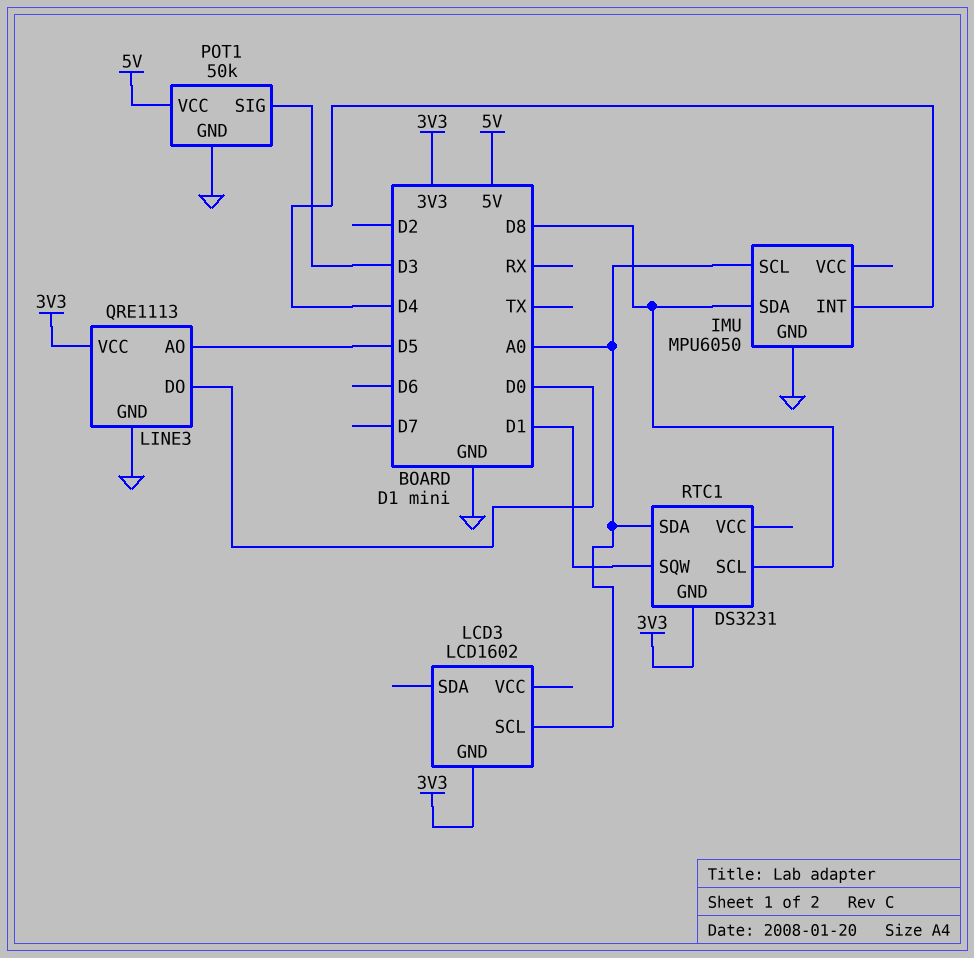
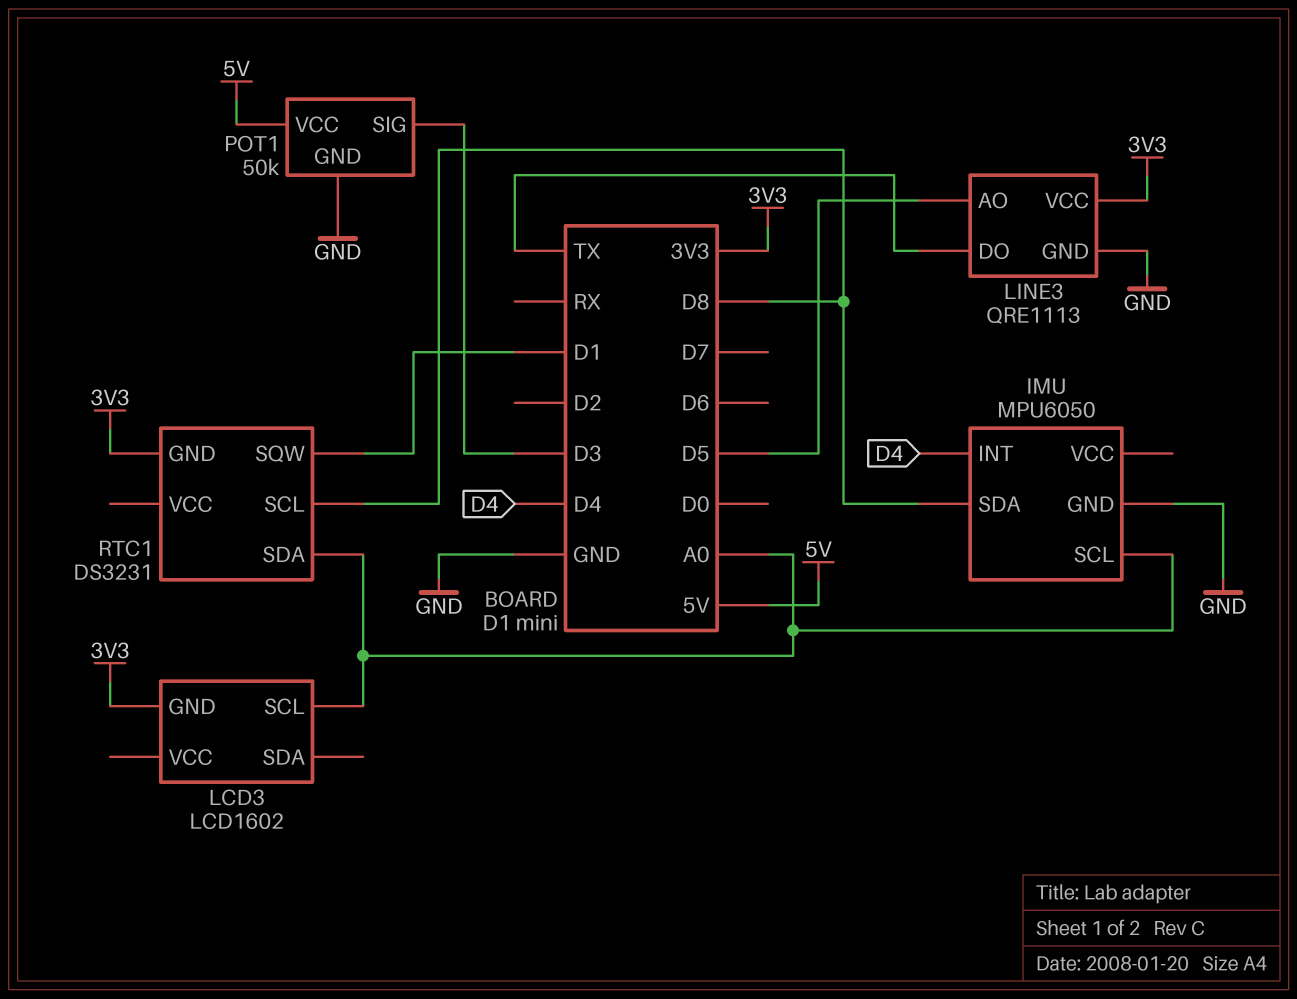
LINE3 pin DO: D0 -> TX

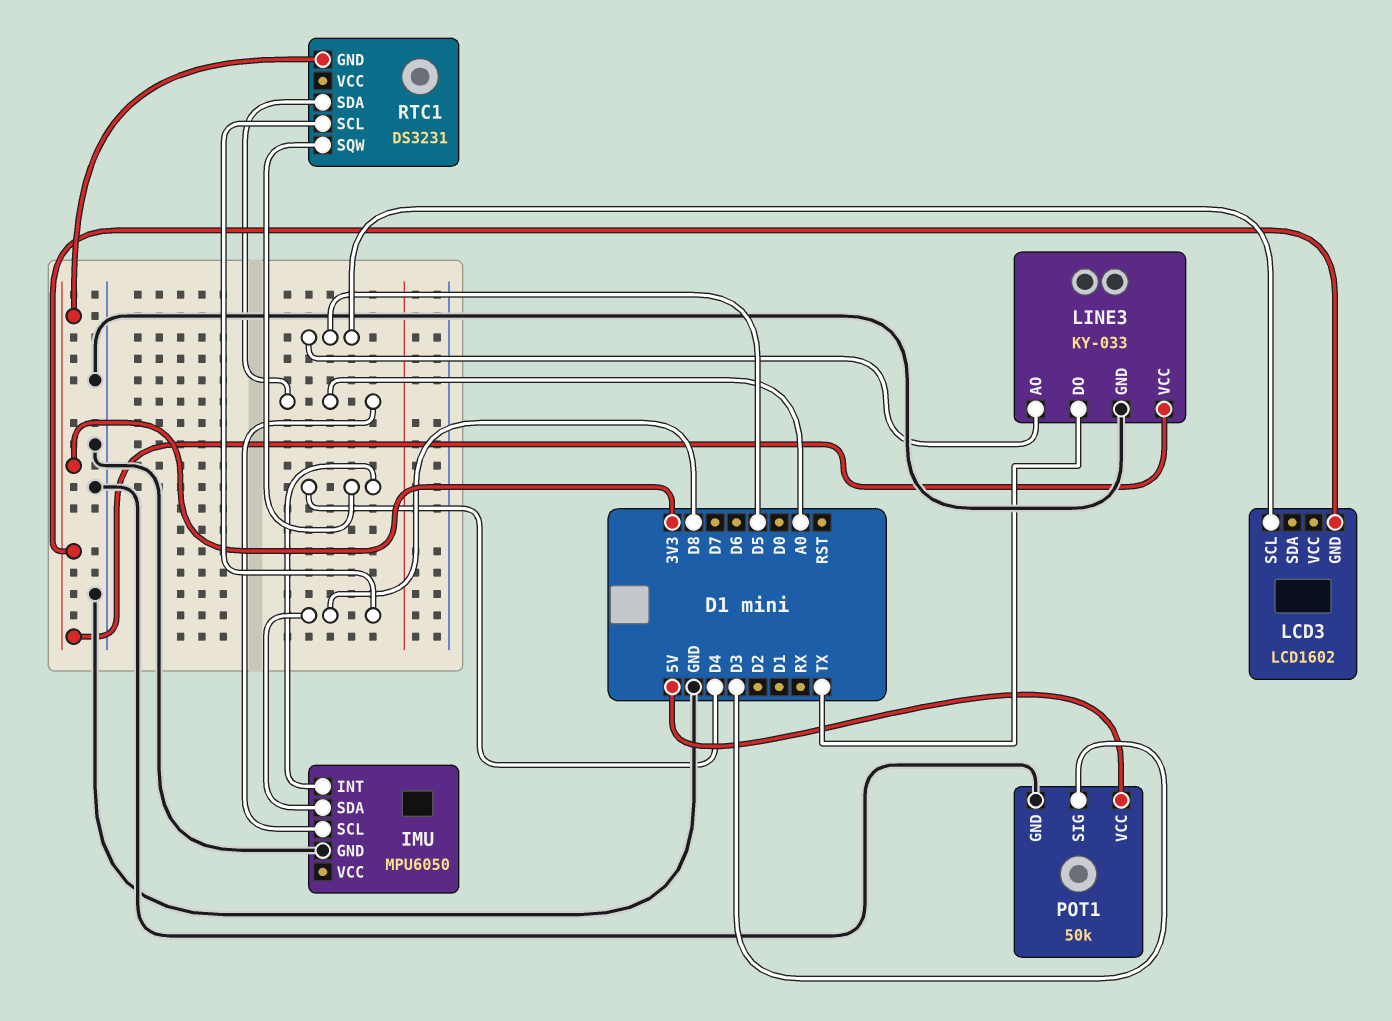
LCD3 pin SCL: A0 -> D5
LINE3: QRE1113 -> KY-033
RTC1 pin SQW: D1 -> D4

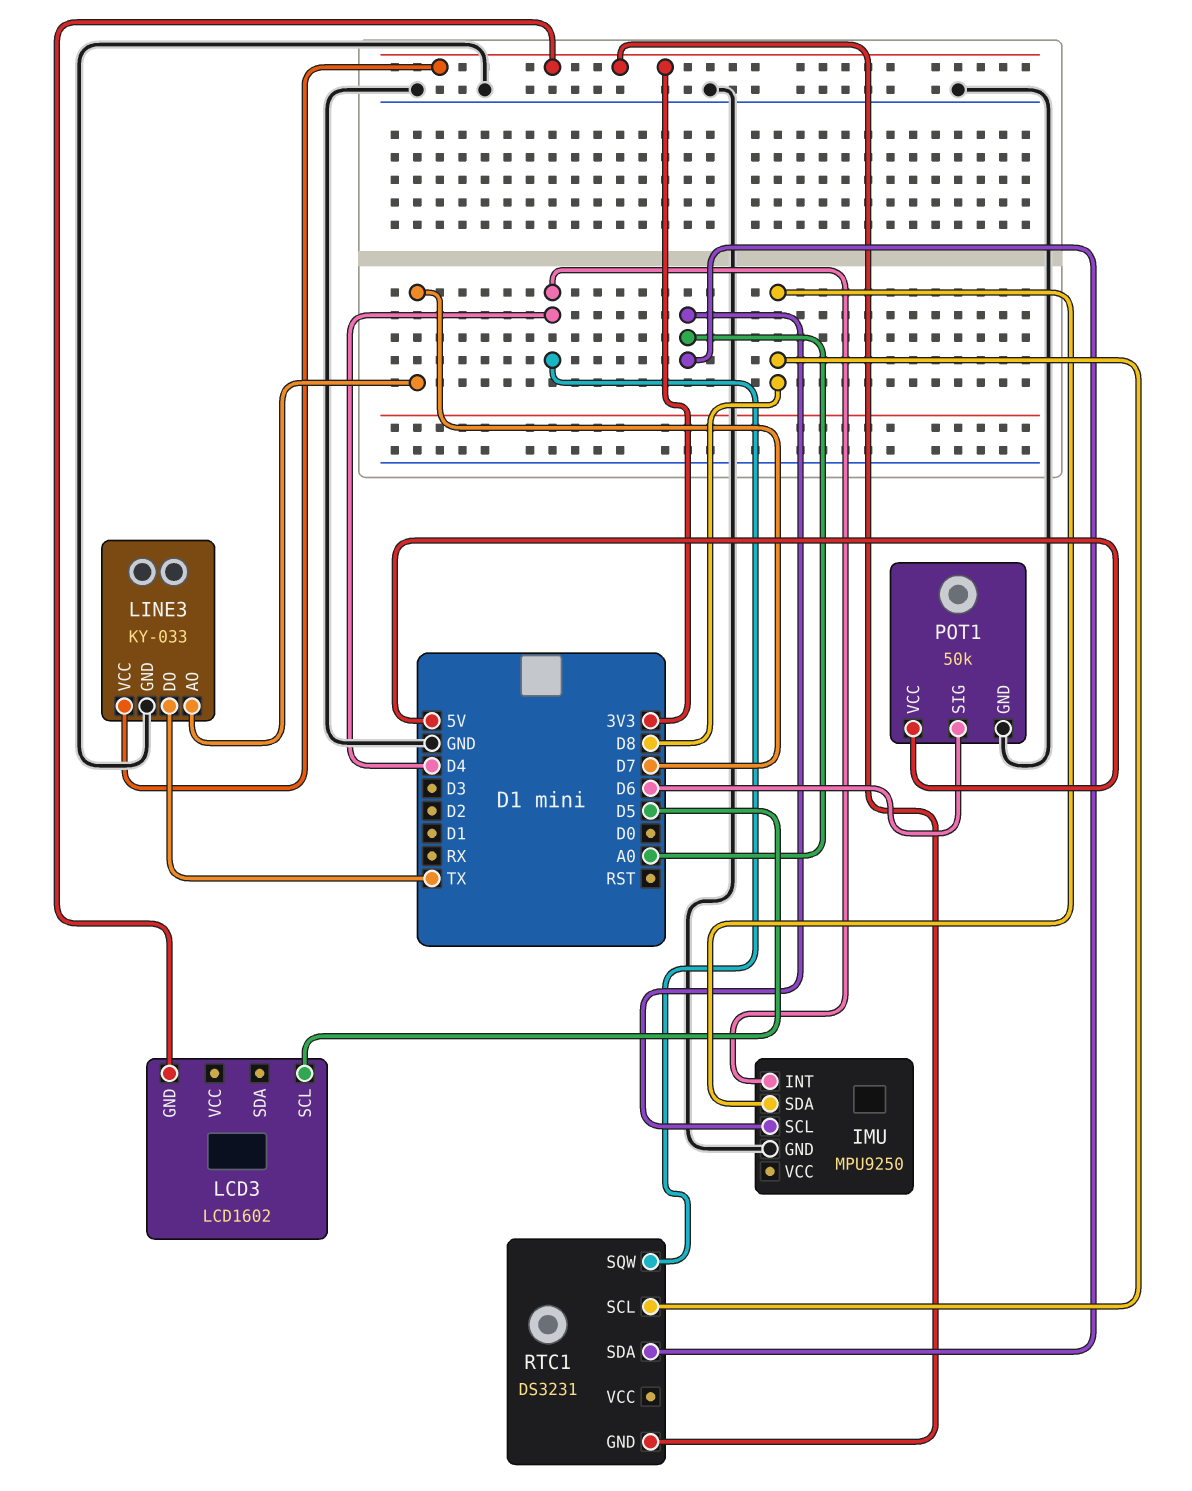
IMU: MPU6050 -> MPU9250
LINE3 pin AO: D5 -> D7
POT1 pin SIG: D3 -> D6

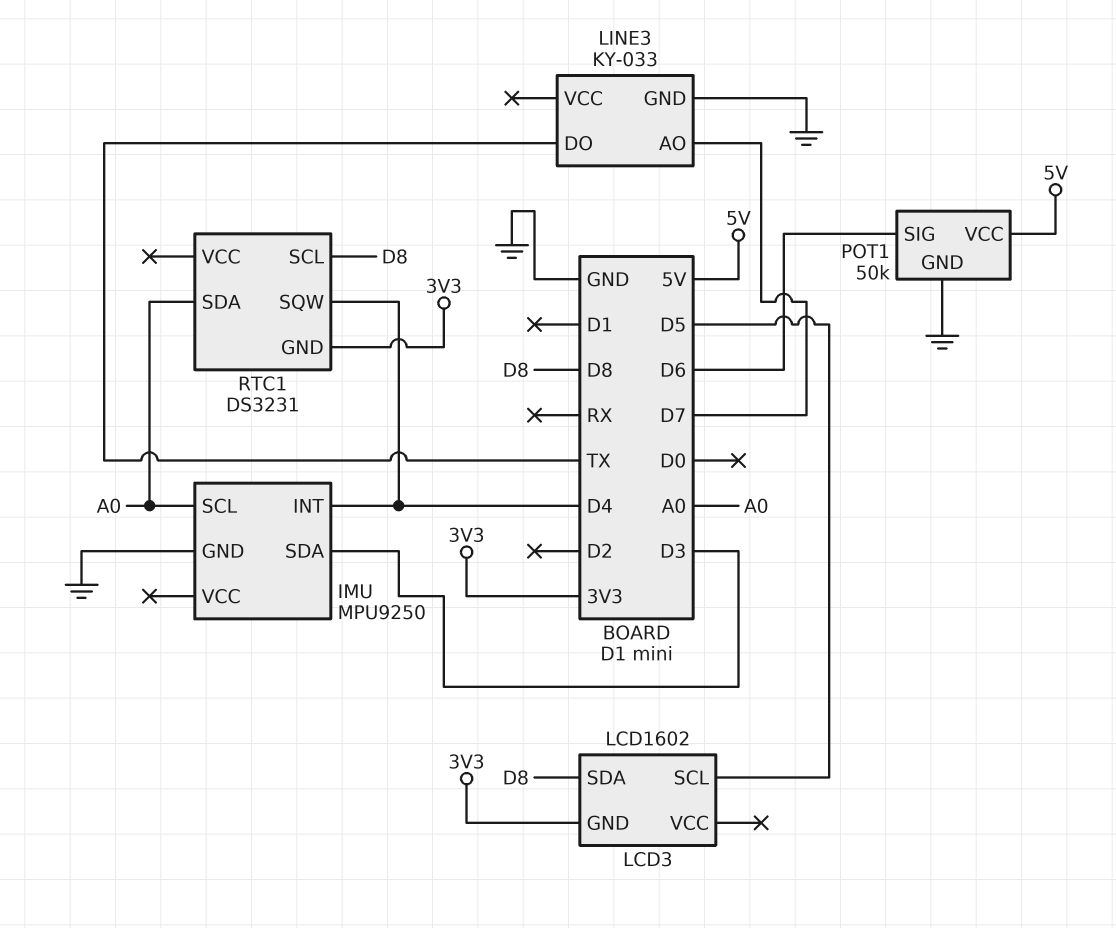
IMU pin SDA: D8 -> D3
LCD3 pin SDA: none -> D8
LINE3 pin VCC: 3V3 -> none

